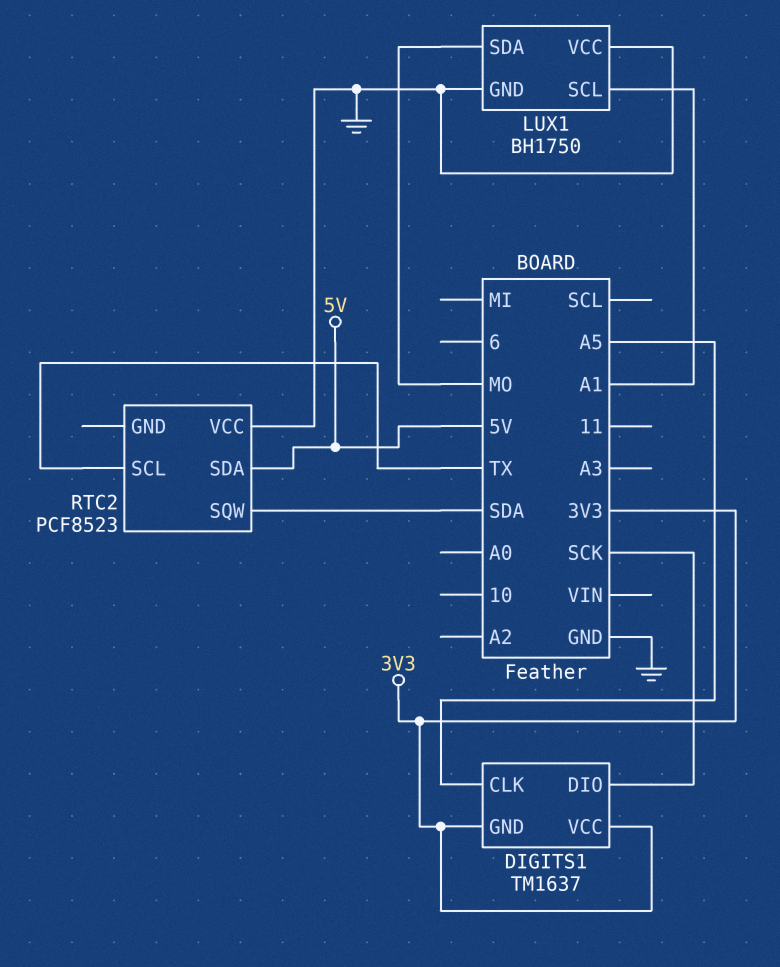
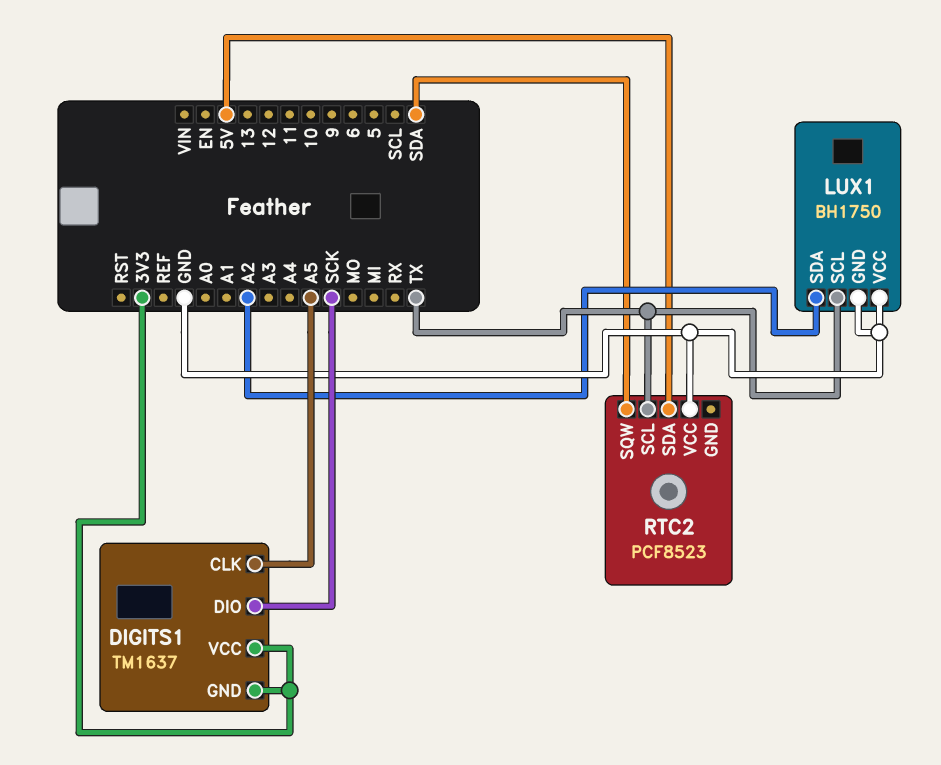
LUX1 pin SCL: A1 -> TX
LUX1 pin SDA: MO -> A2

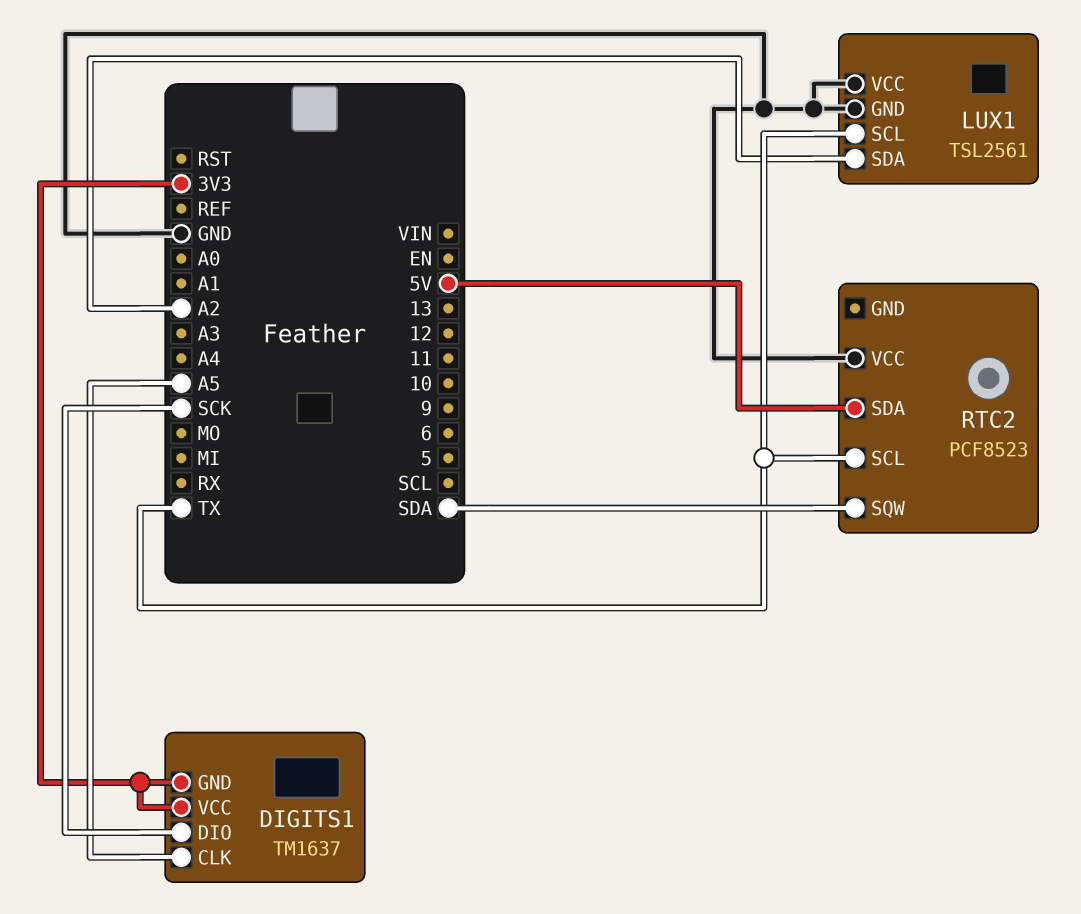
LUX1: BH1750 -> TSL2561

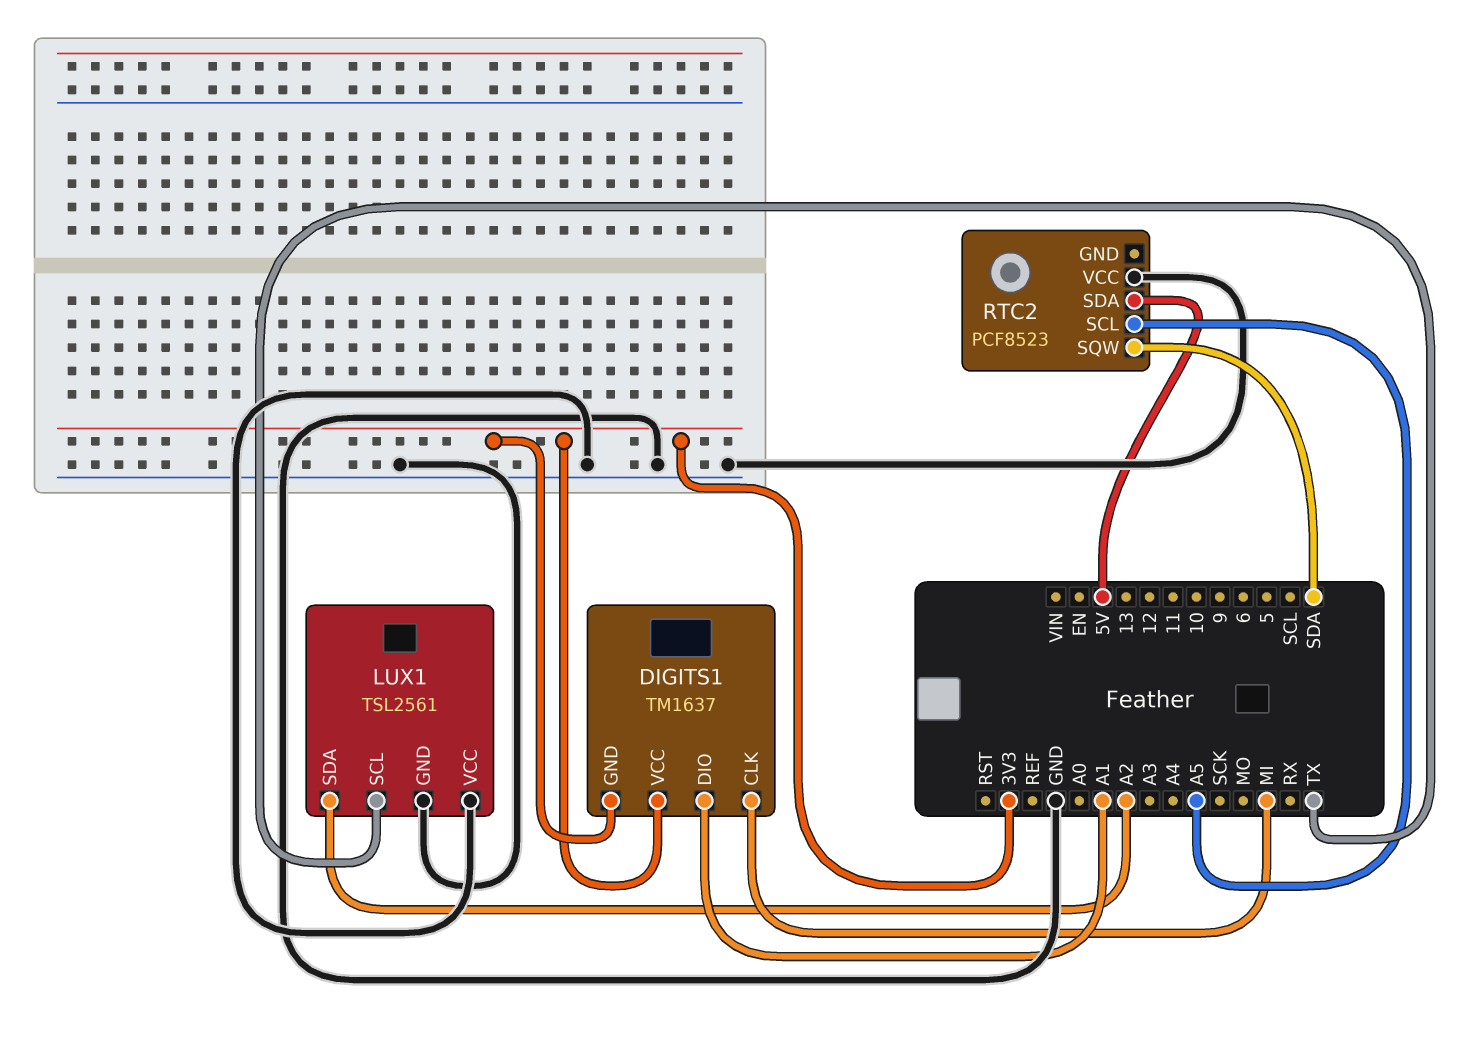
DIGITS1 pin CLK: A5 -> MI
DIGITS1 pin DIO: SCK -> A1
RTC2 pin SCL: TX -> A5

